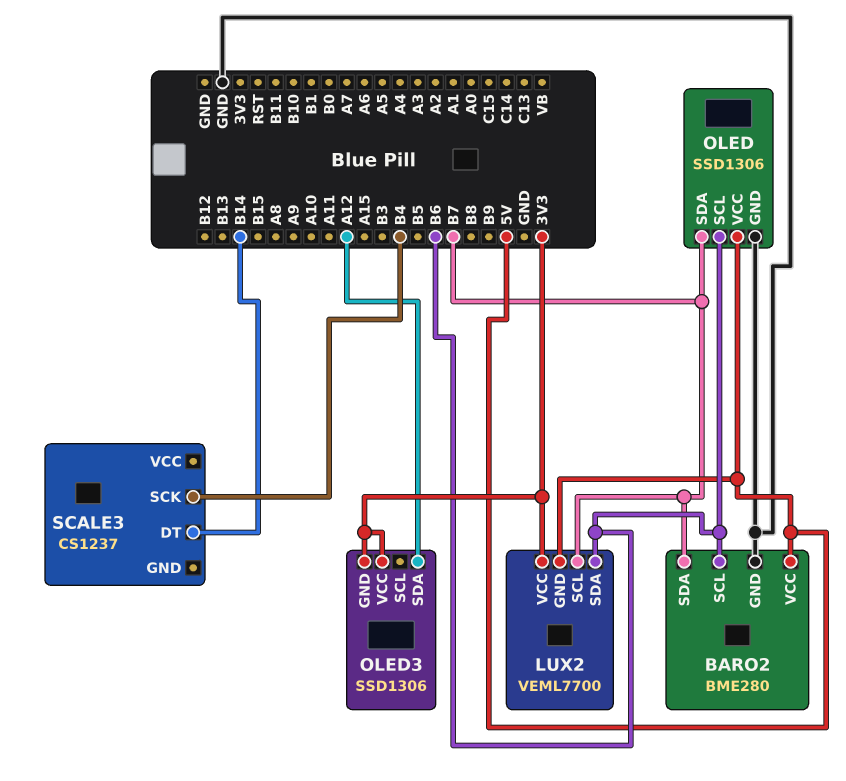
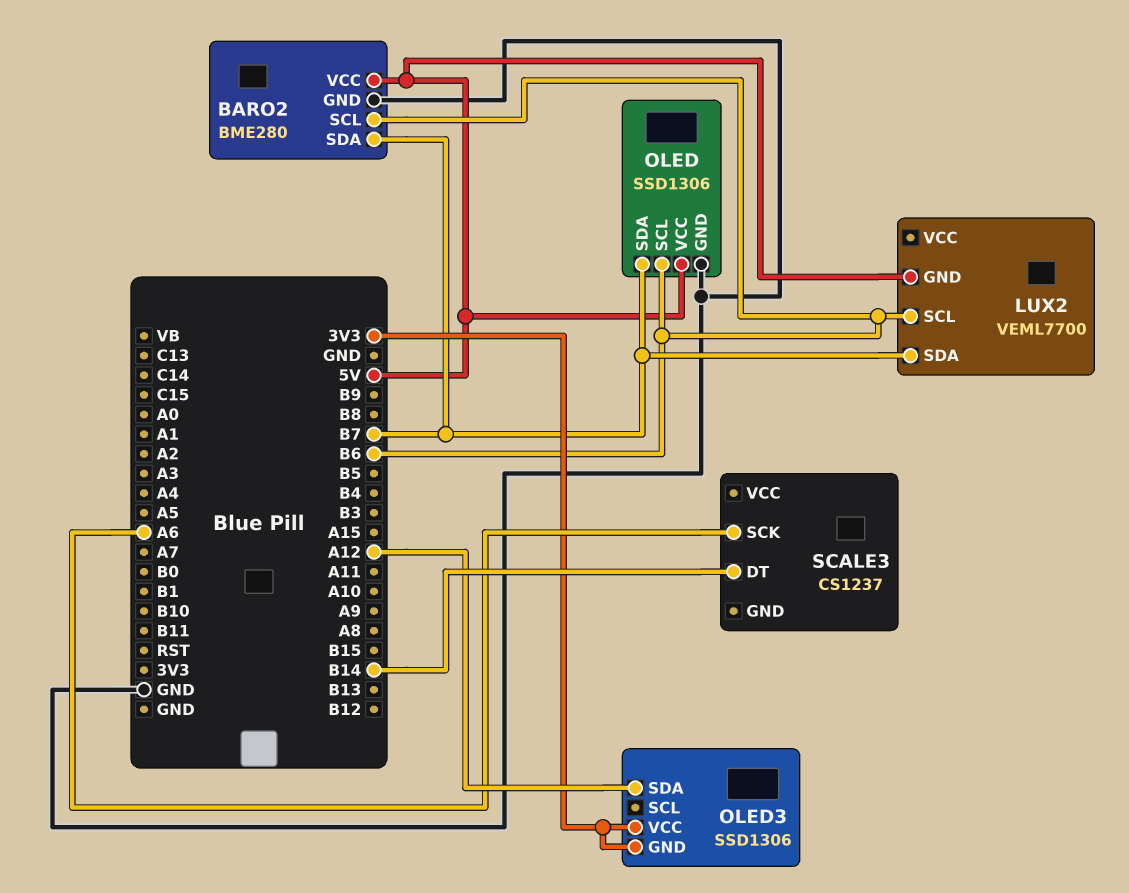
LUX2 pin SCL: B7 -> B6
LUX2 pin SDA: B6 -> B7
LUX2 pin VCC: 3V3 -> none
SCALE3 pin SCK: B4 -> A6

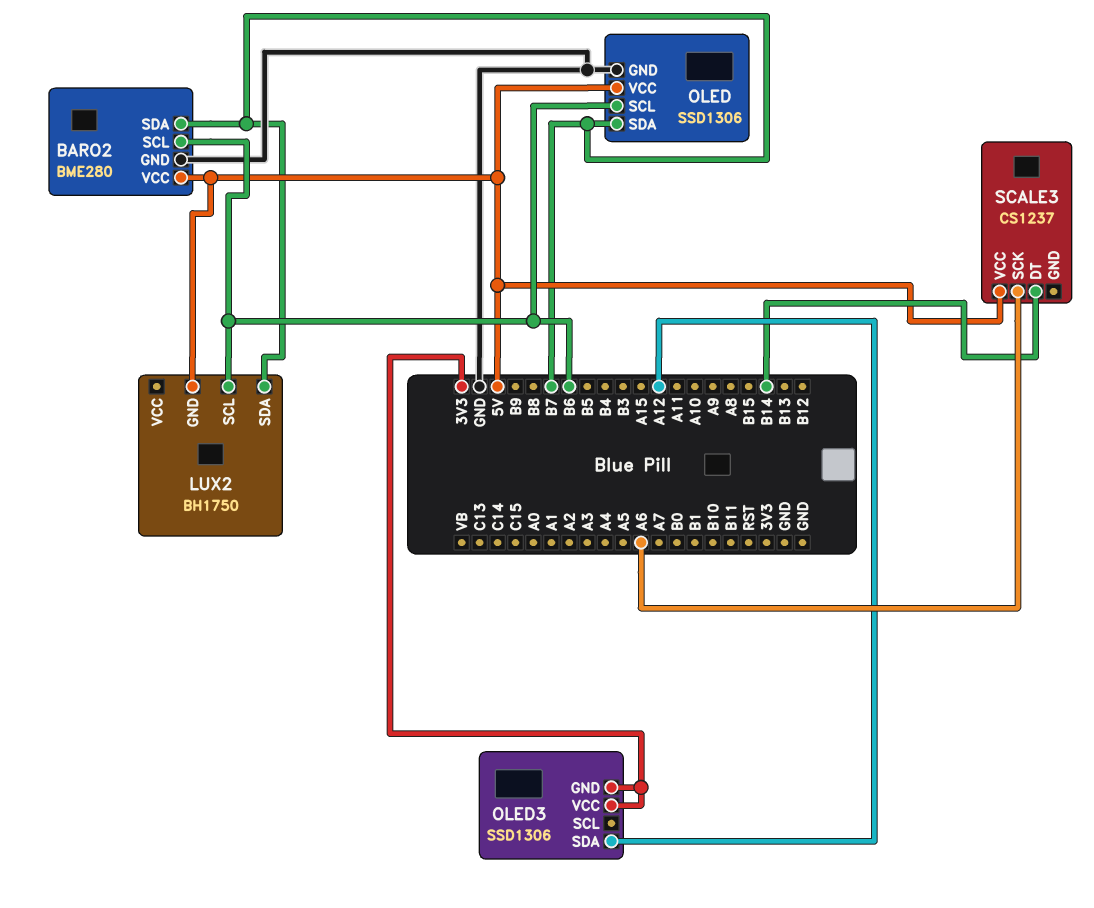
LUX2: VEML7700 -> BH1750
SCALE3 pin VCC: none -> 5V

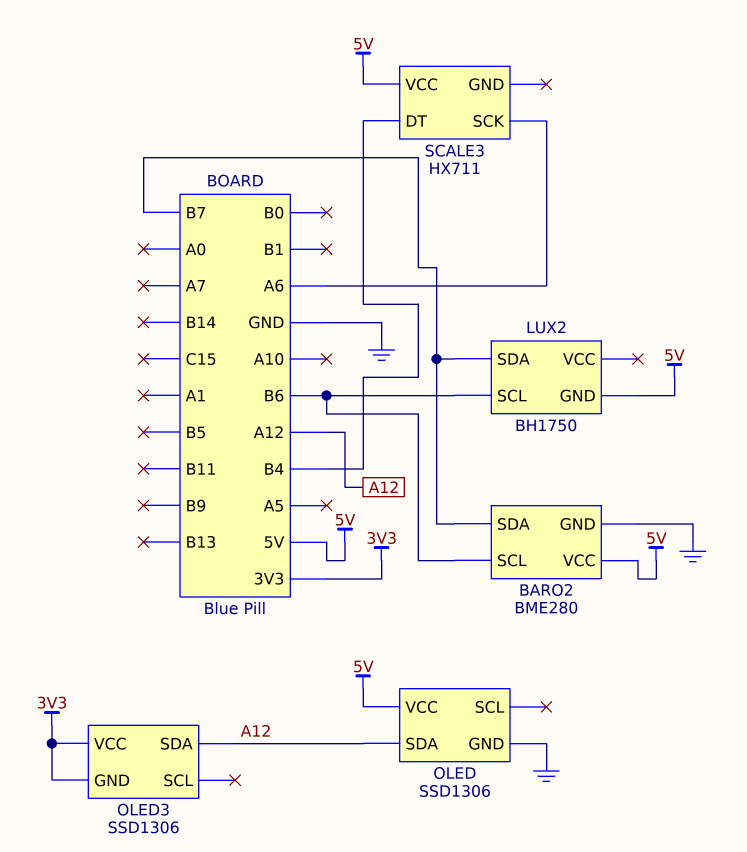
OLED pin SCL: B6 -> none
OLED pin SDA: B7 -> A12
SCALE3: CS1237 -> HX711
SCALE3 pin DT: B14 -> B4

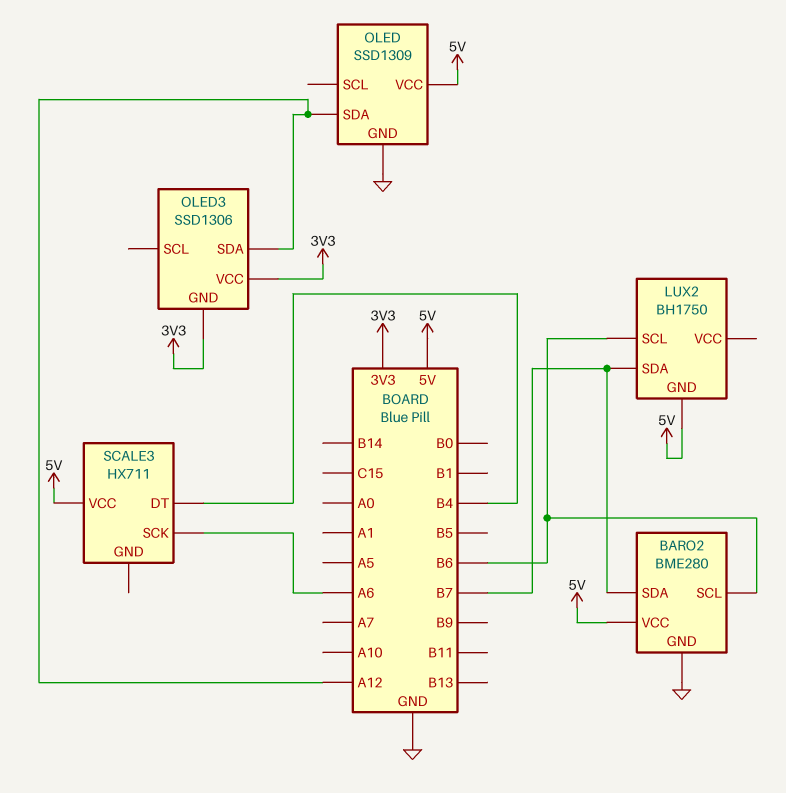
OLED: SSD1306 -> SSD1309

